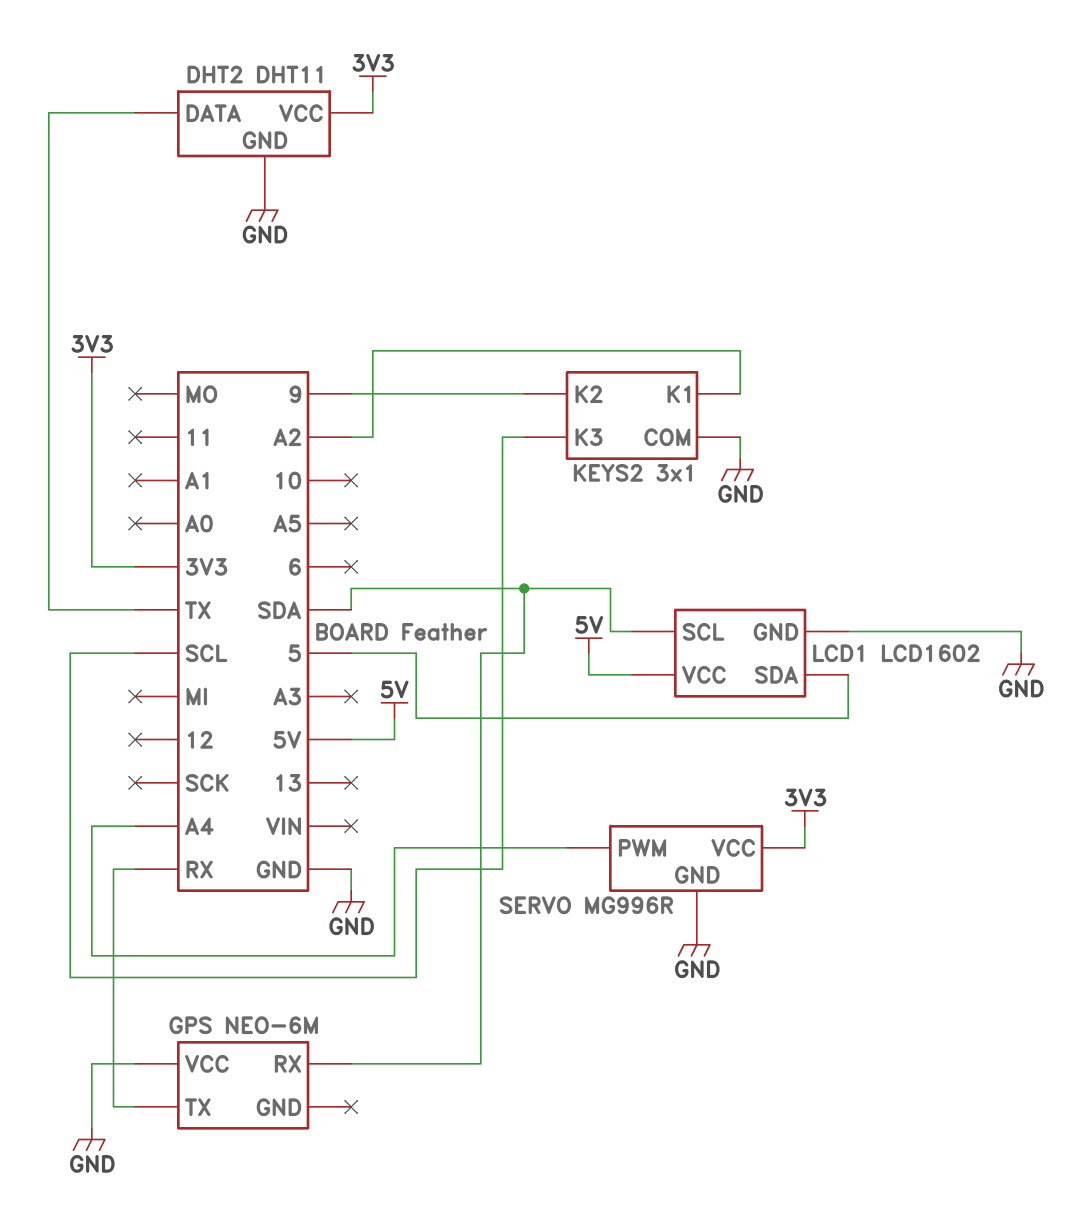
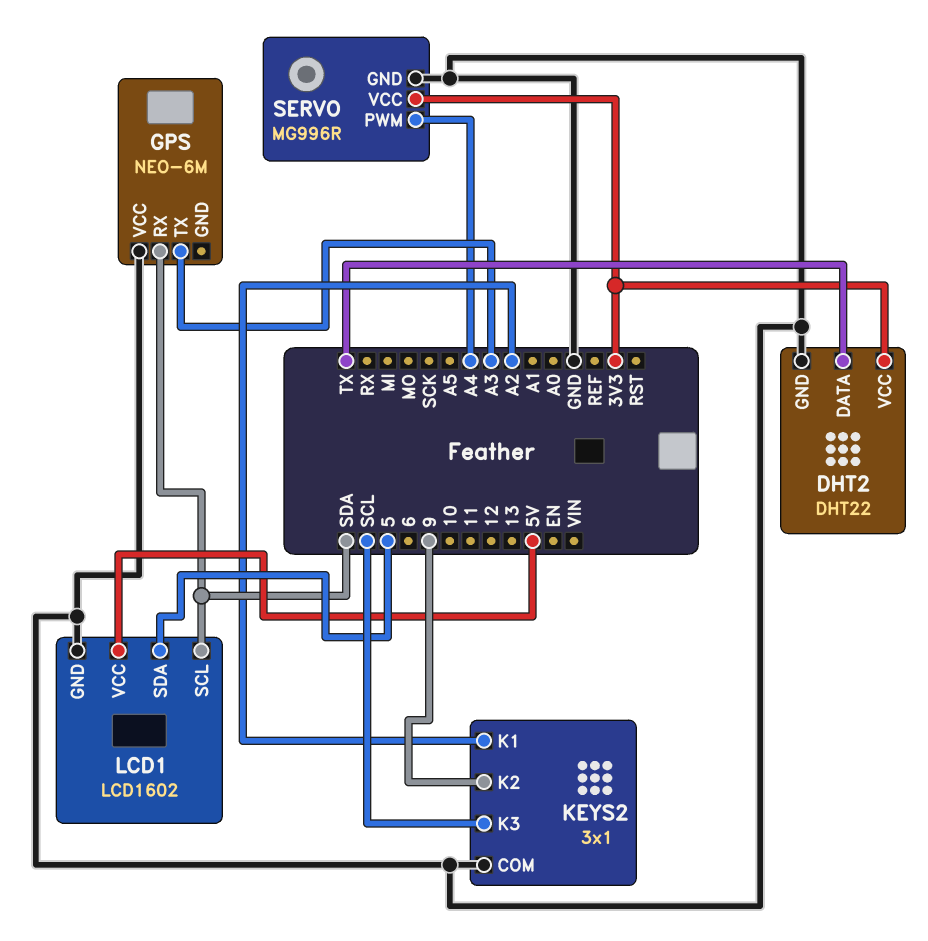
DHT2: DHT11 -> DHT22
GPS pin TX: RX -> A3

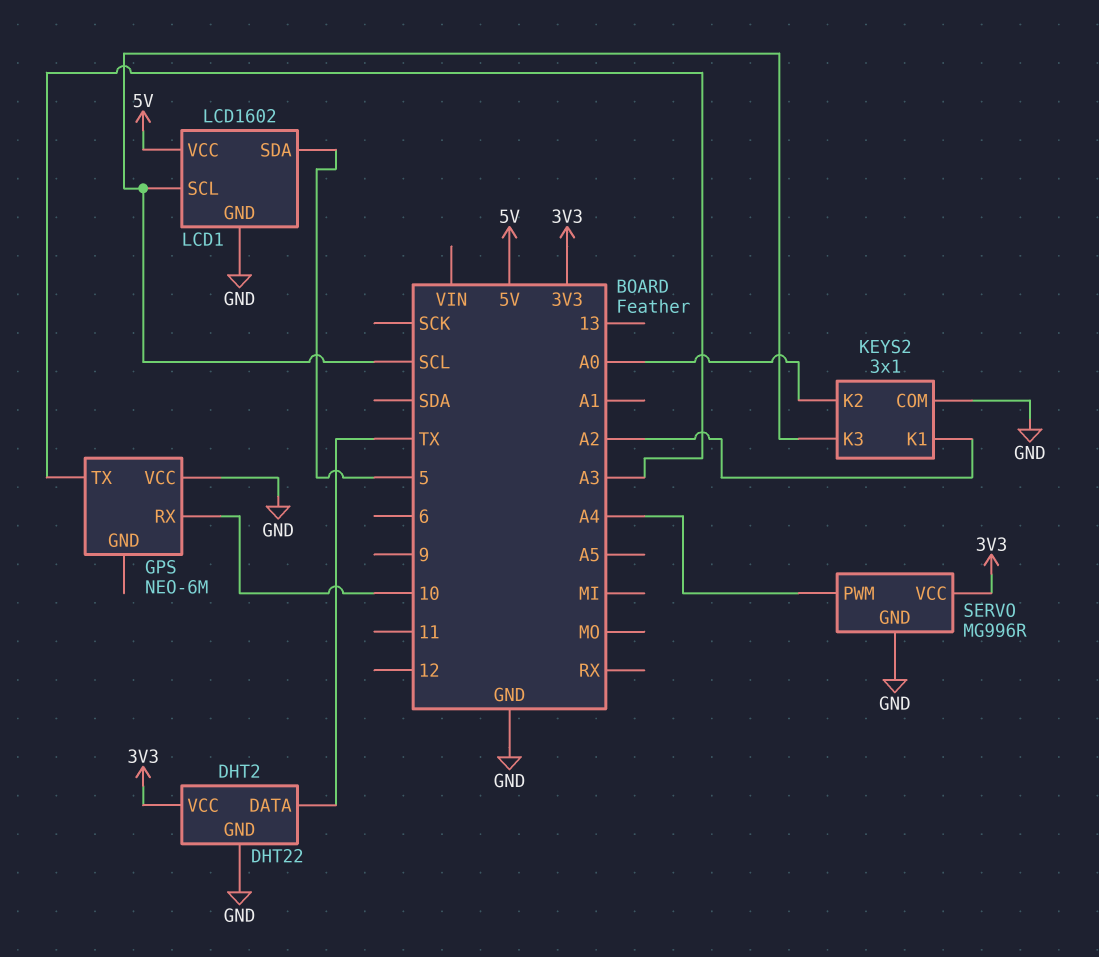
GPS pin RX: SDA -> 10
KEYS2 pin K2: 9 -> A0
LCD1 pin SCL: SDA -> SCL

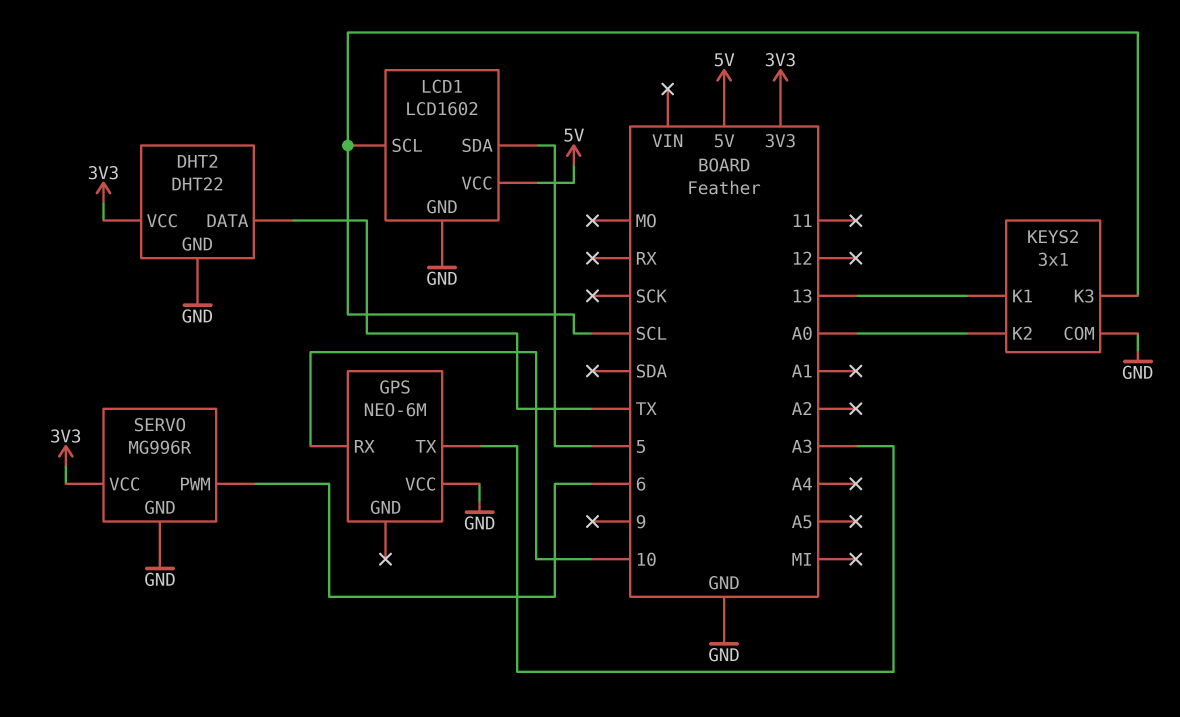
KEYS2 pin K1: A2 -> 13
SERVO pin PWM: A4 -> 6

